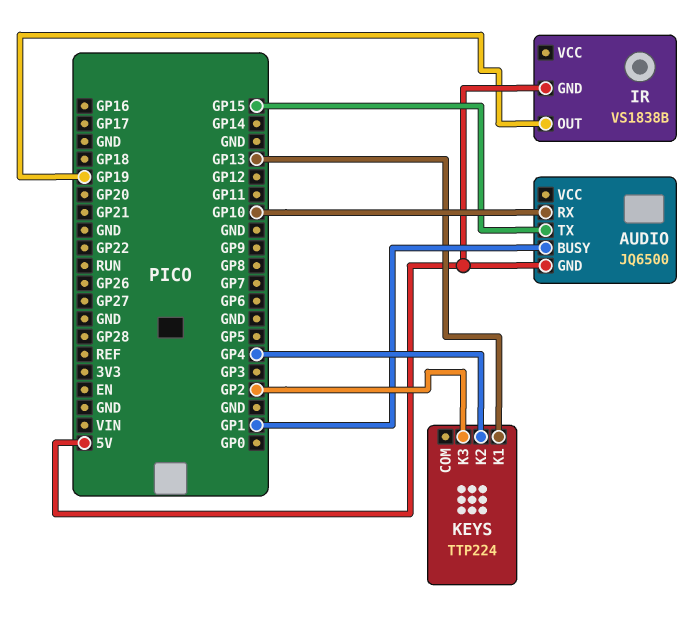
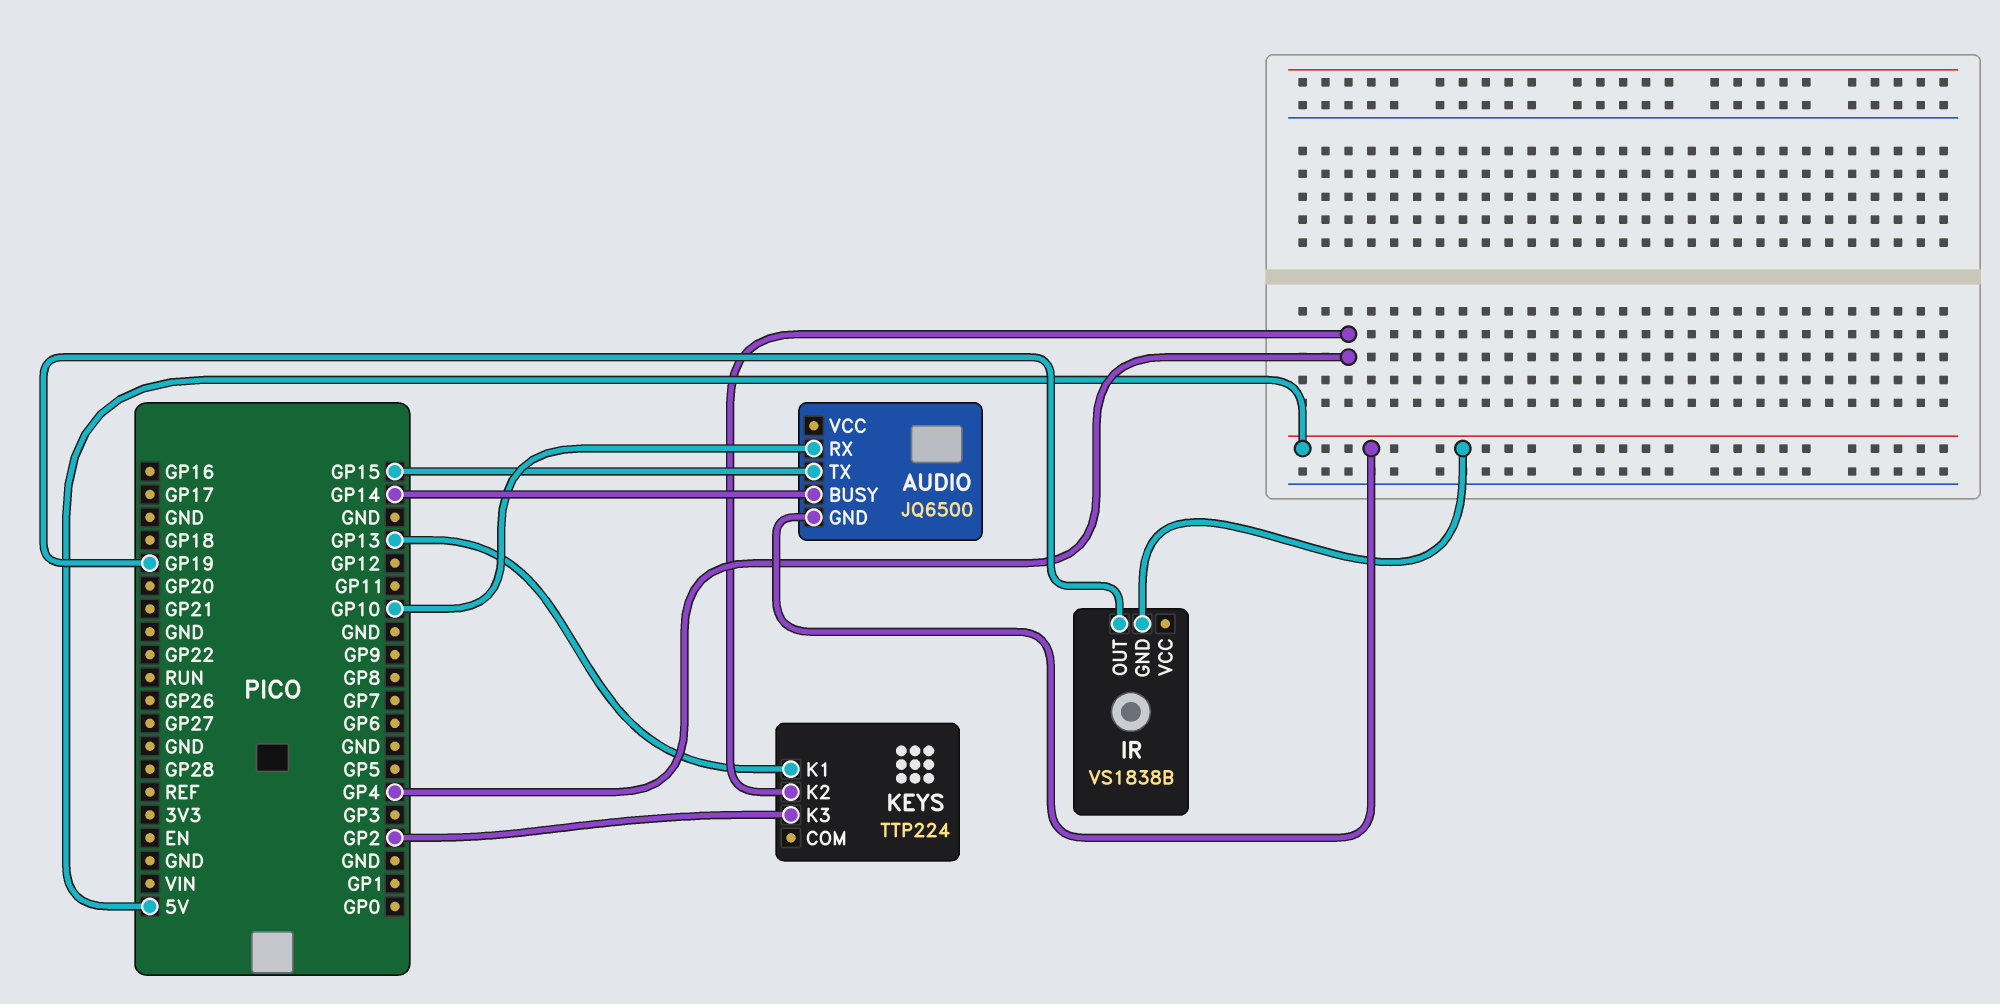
AUDIO pin BUSY: GP1 -> GP14

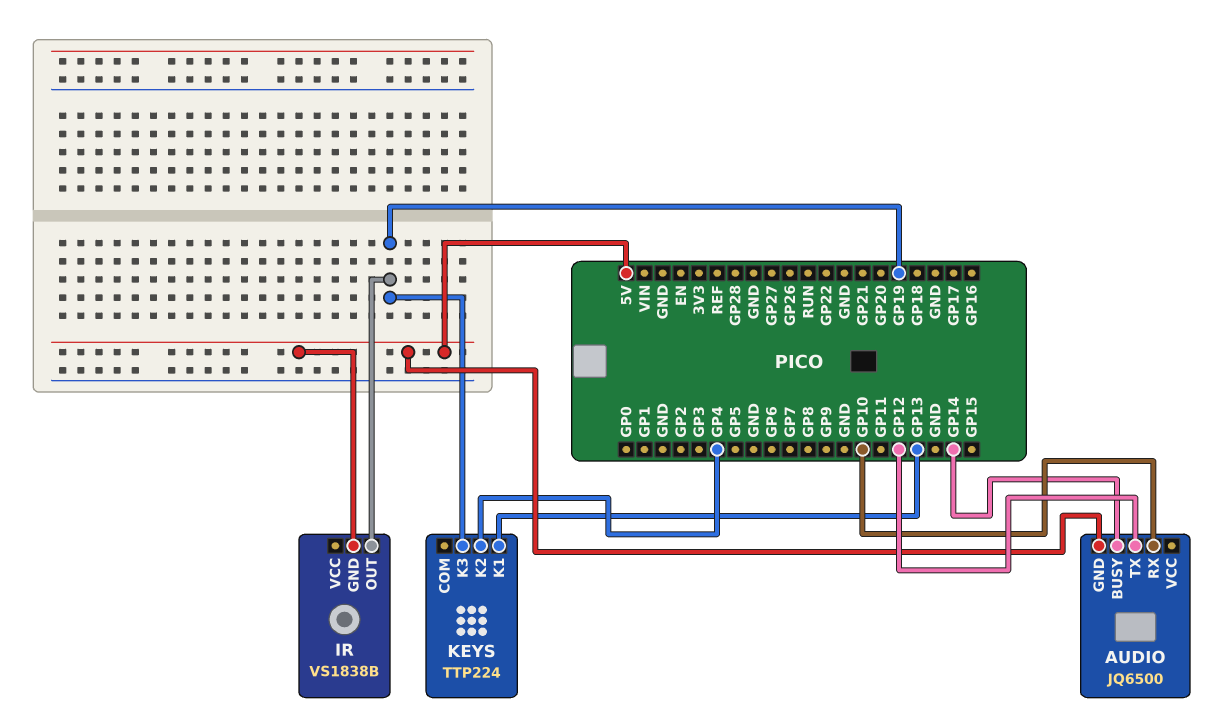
AUDIO pin TX: GP15 -> GP12
KEYS pin K3: GP2 -> GP19

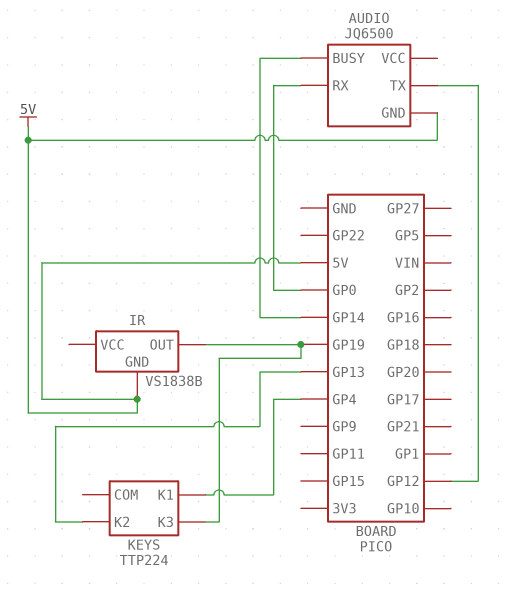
AUDIO pin RX: GP10 -> GP0
KEYS pin K1: GP13 -> GP4
KEYS pin K2: GP4 -> GP13

